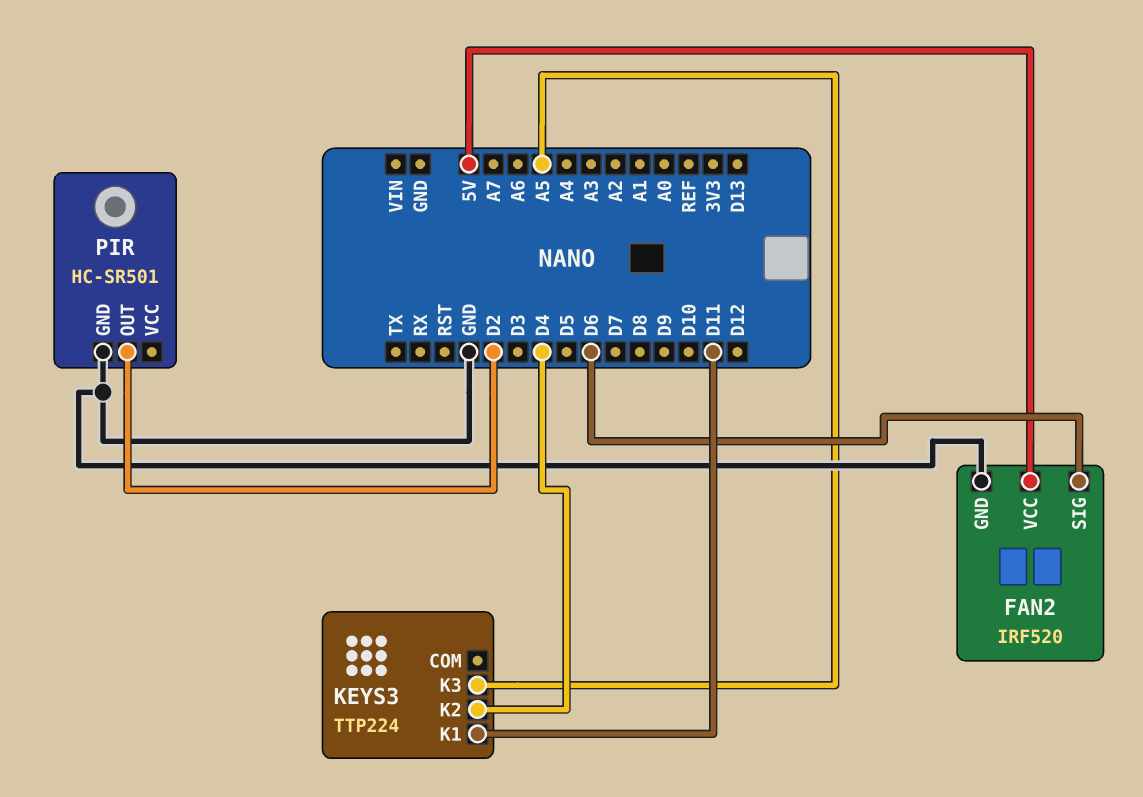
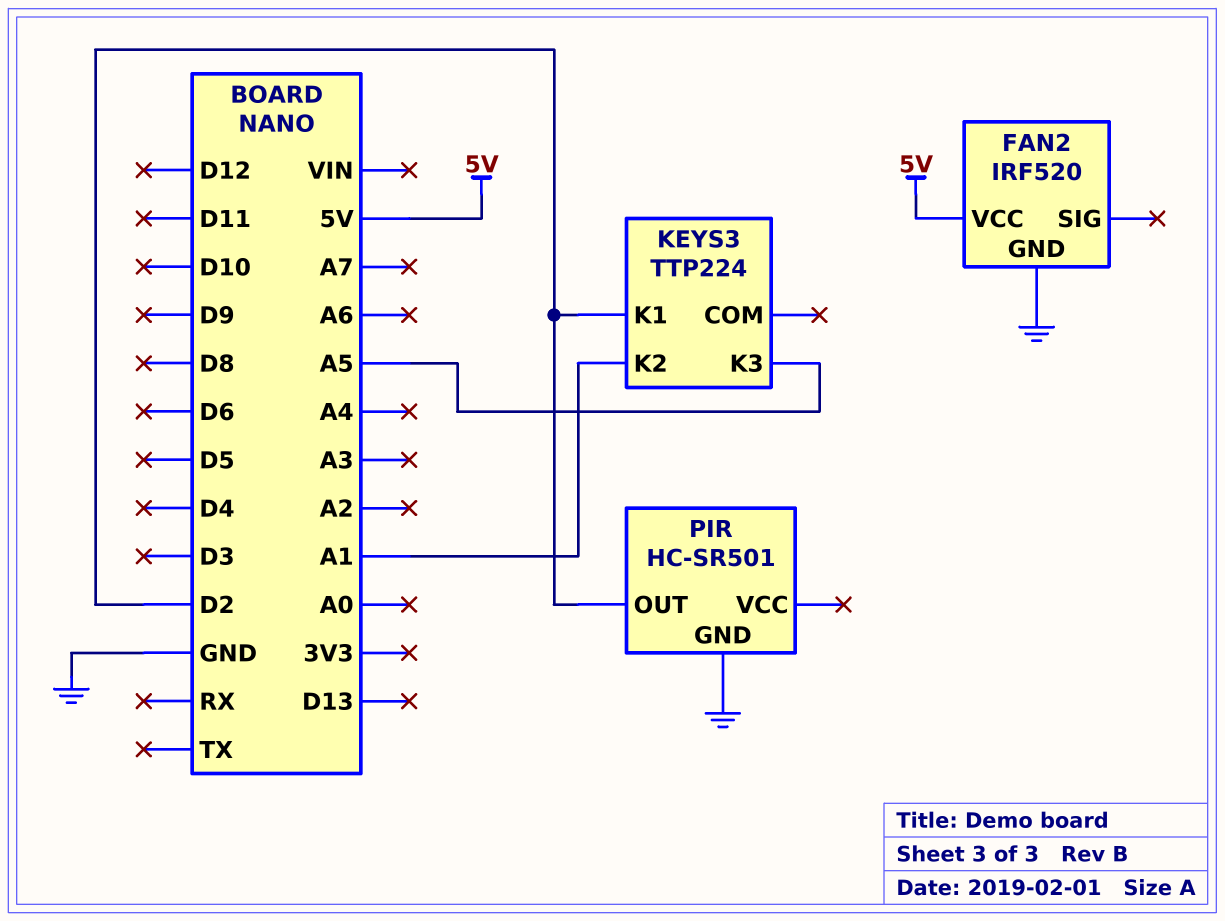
FAN2 pin SIG: D6 -> none
KEYS3 pin K1: D11 -> D2
KEYS3 pin K2: D4 -> A1

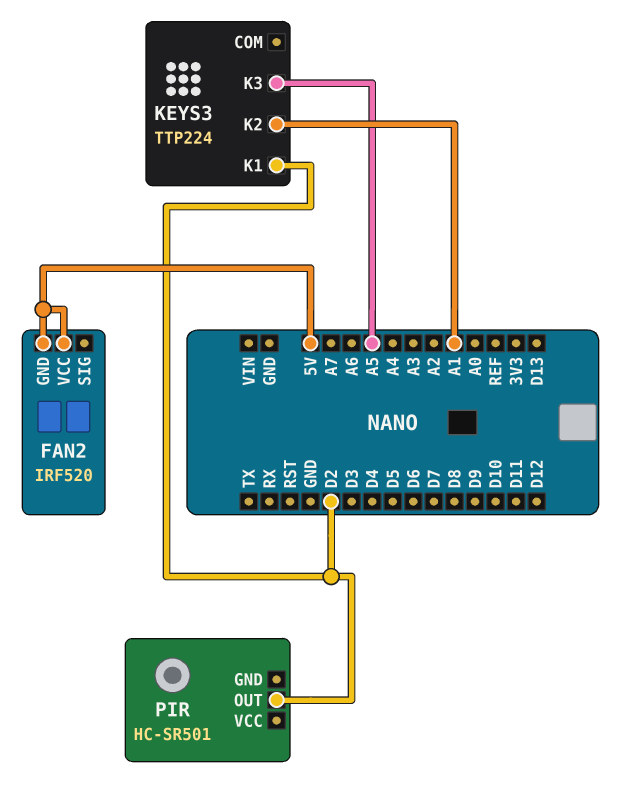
FAN2 pin GND: GND -> 5V
PIR pin GND: GND -> none

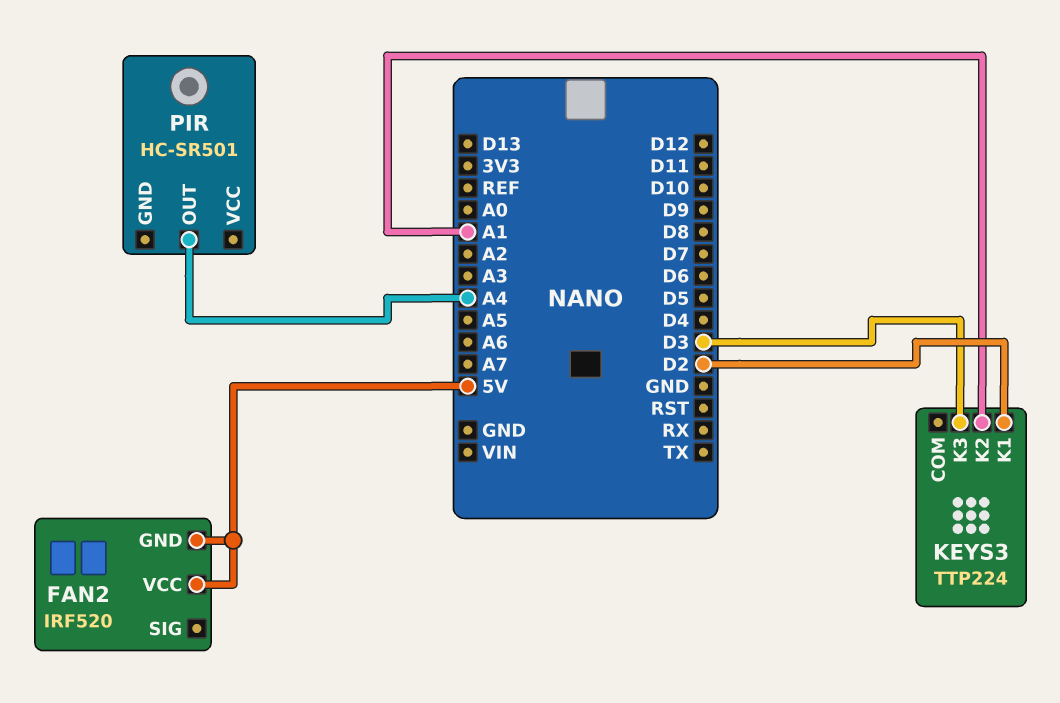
KEYS3 pin K3: A5 -> D3
PIR pin OUT: D2 -> A4

